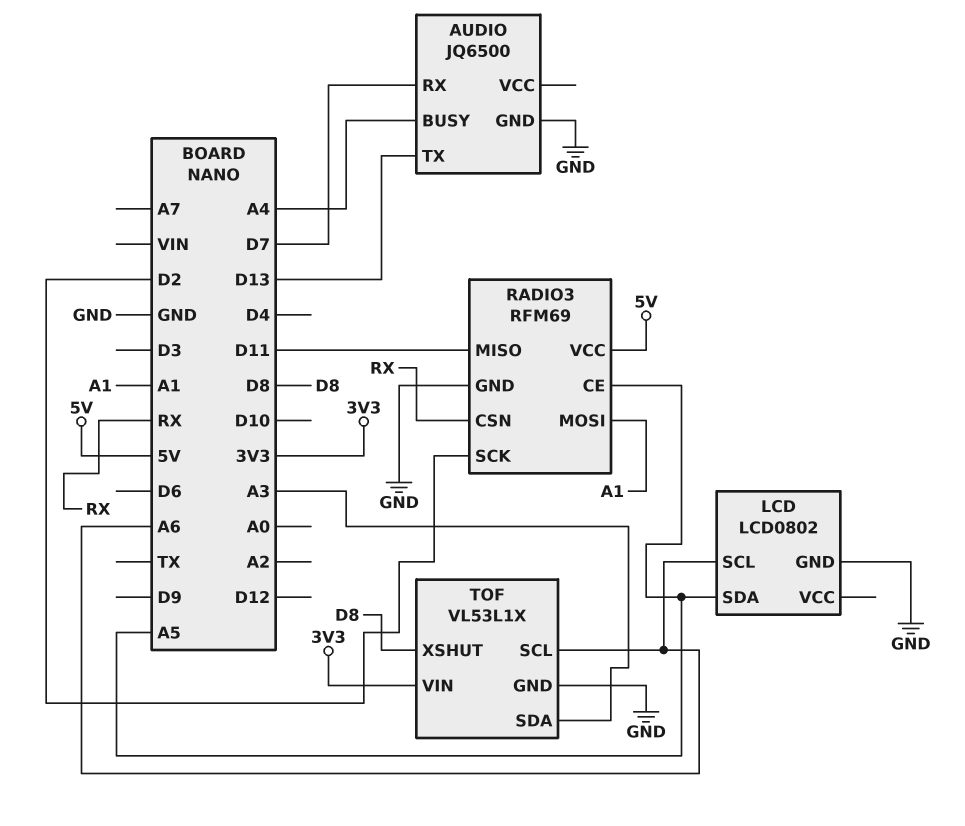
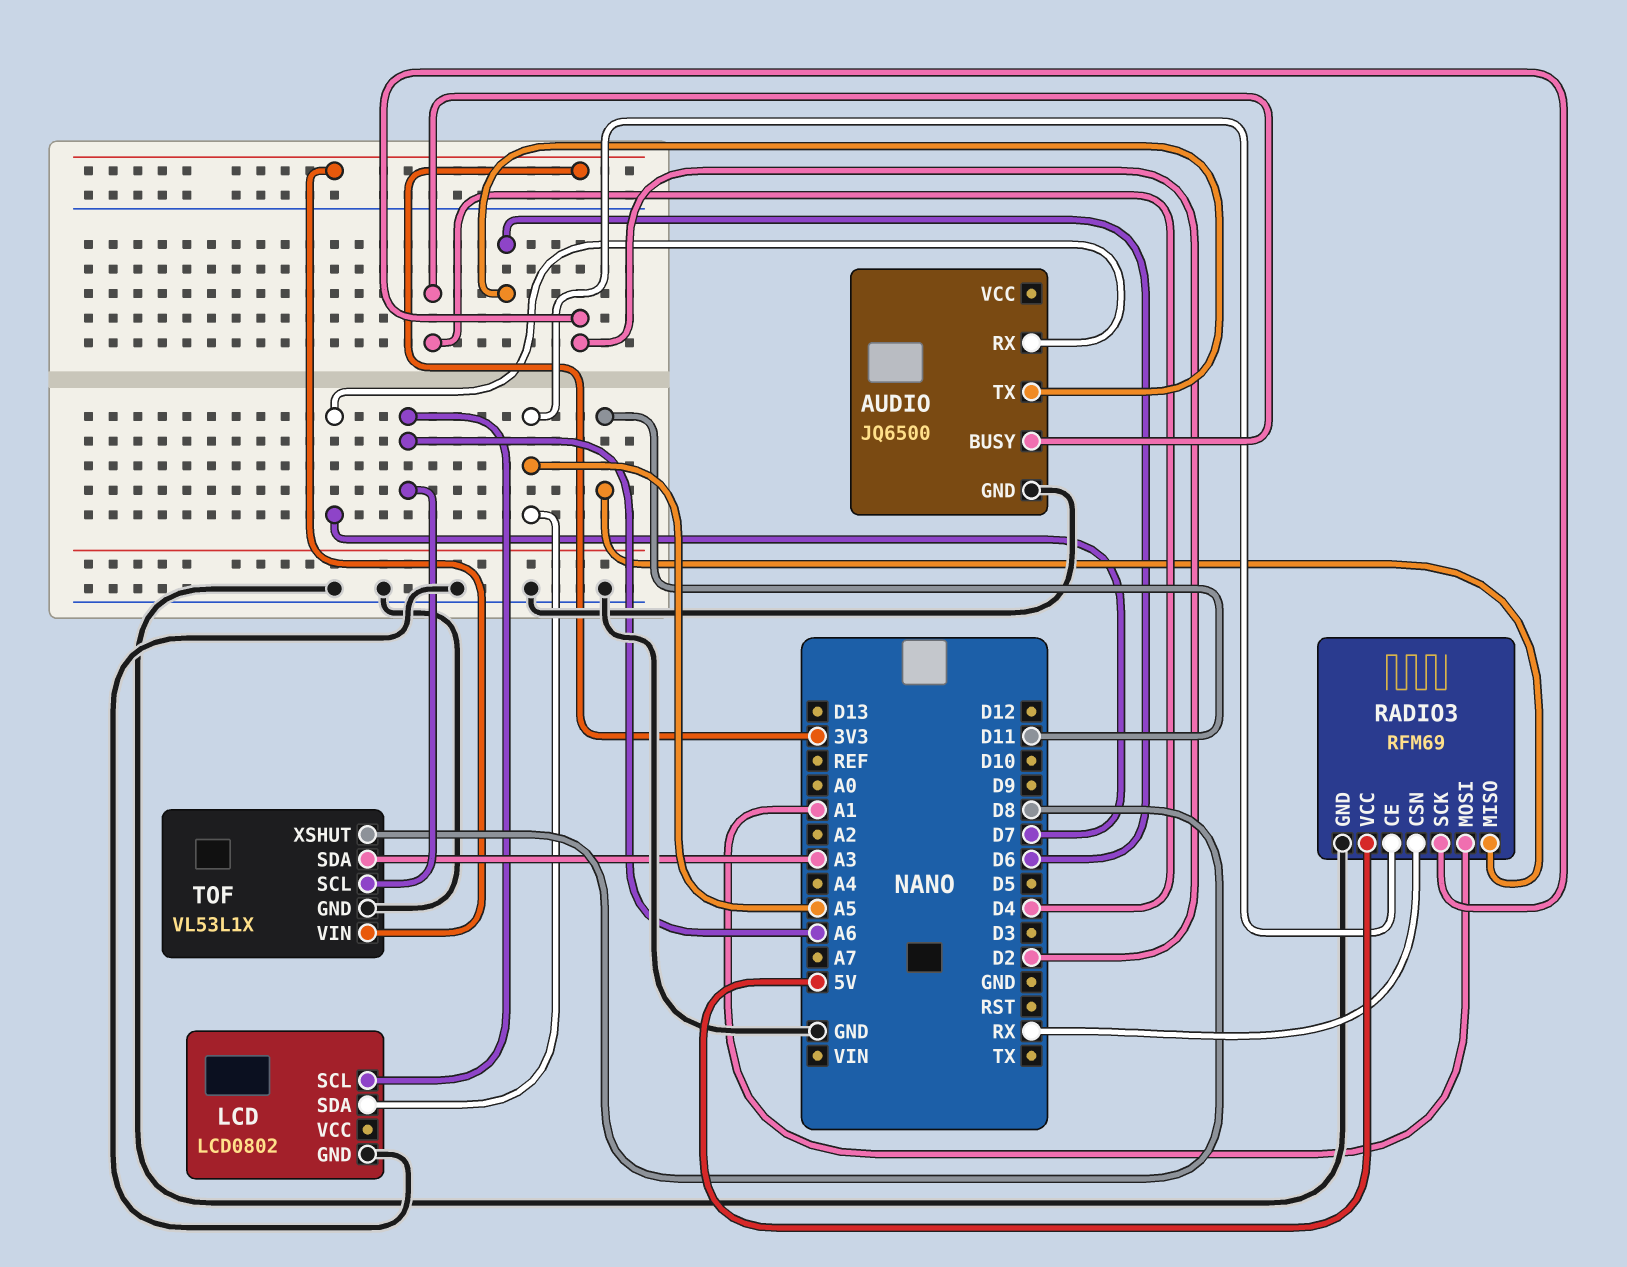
AUDIO pin BUSY: A4 -> D4
AUDIO pin TX: D13 -> D6

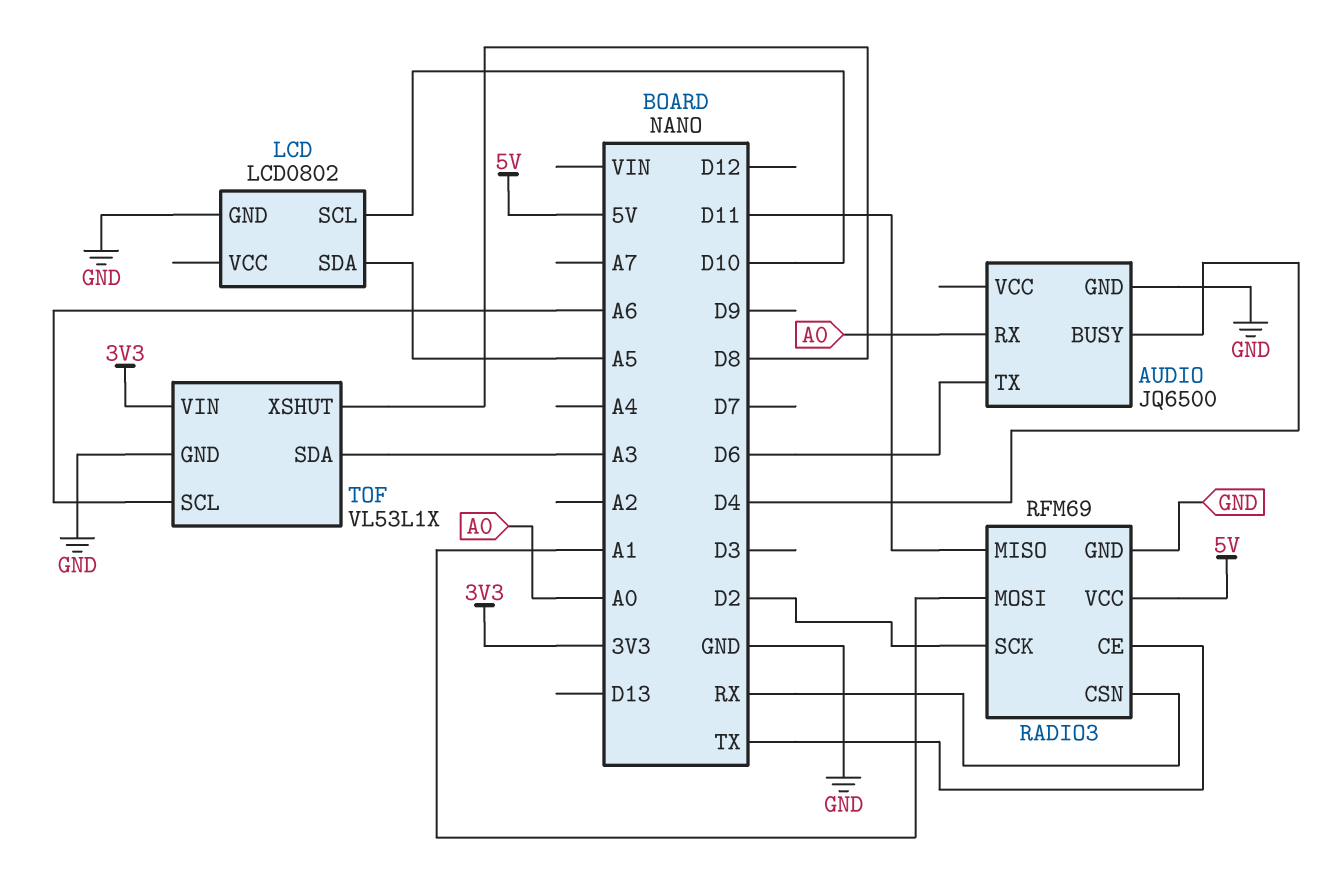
AUDIO pin RX: D7 -> A0
LCD pin SCL: A6 -> D10
RADIO3 pin CE: A5 -> TX

